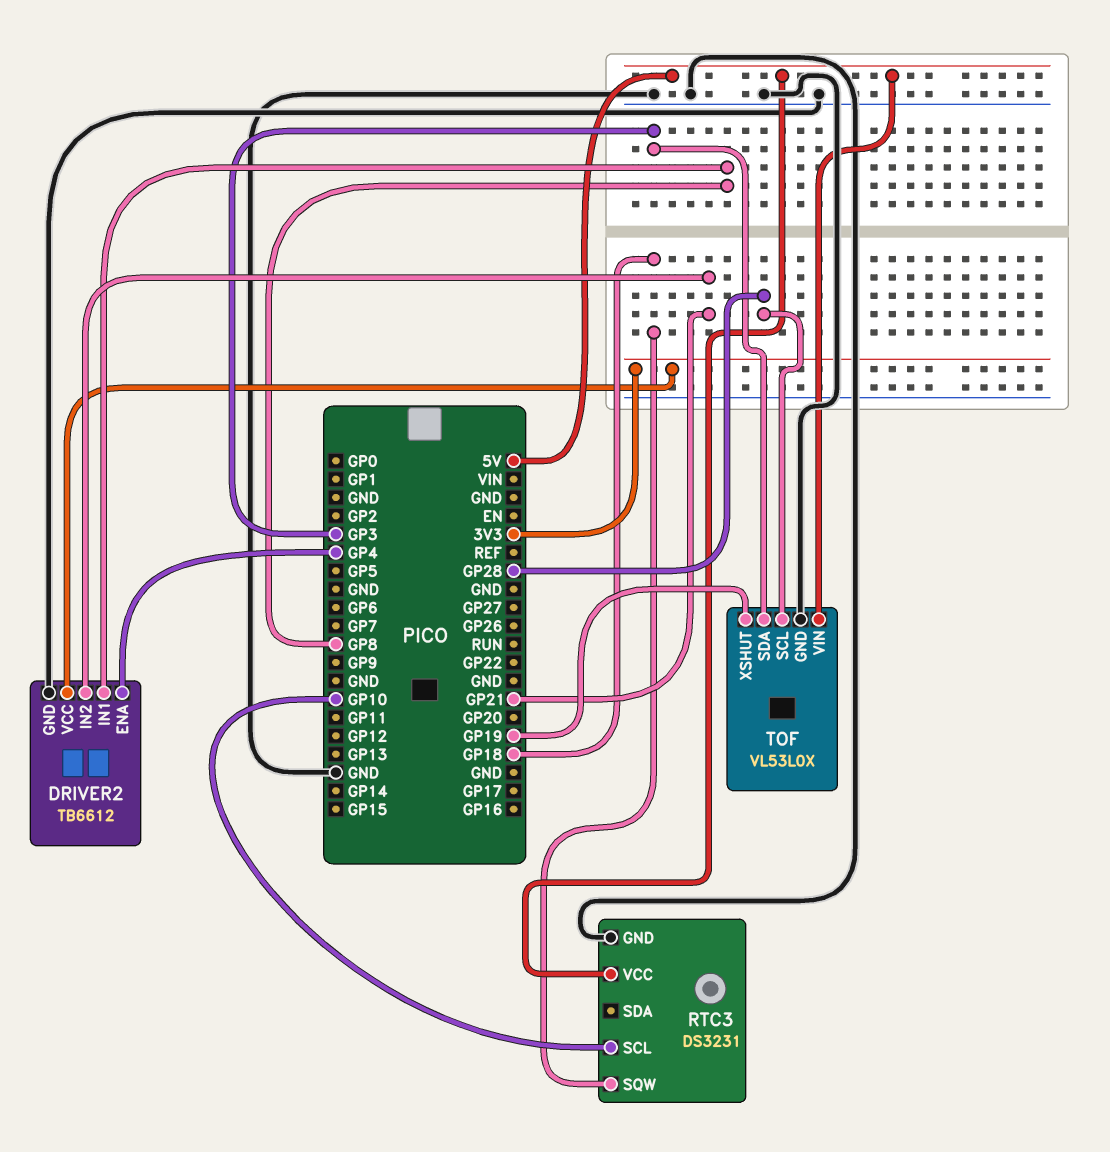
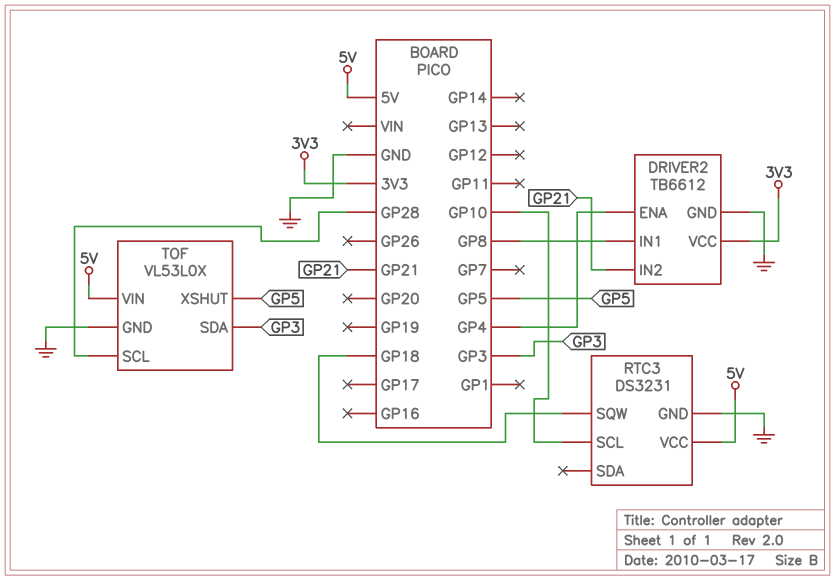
TOF pin XSHUT: GP19 -> GP5

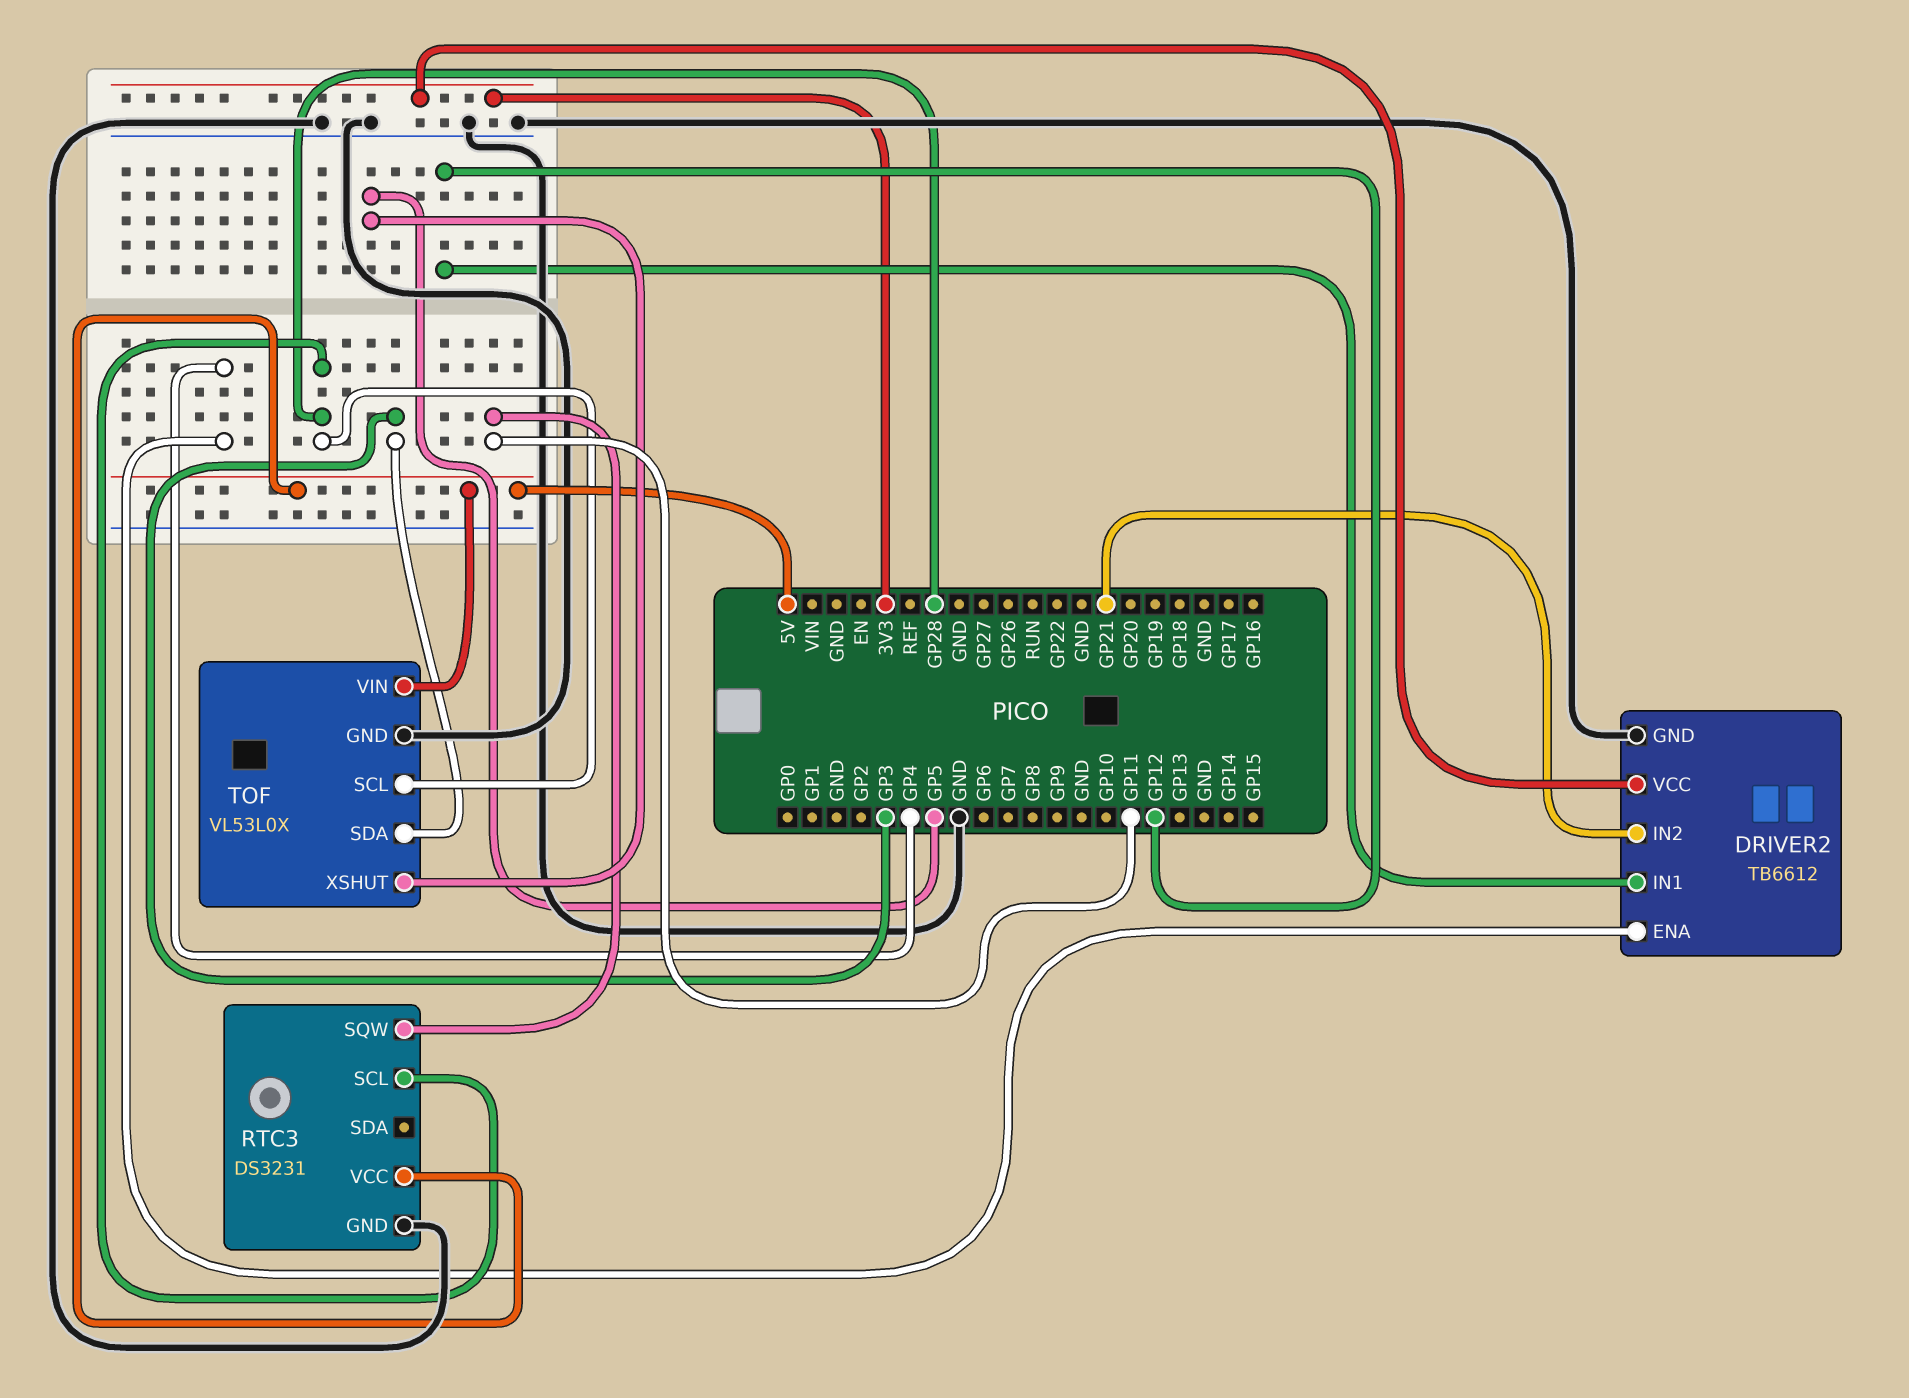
DRIVER2 pin IN1: GP8 -> GP12
RTC3 pin SCL: GP10 -> GP28
RTC3 pin SQW: GP18 -> GP11

